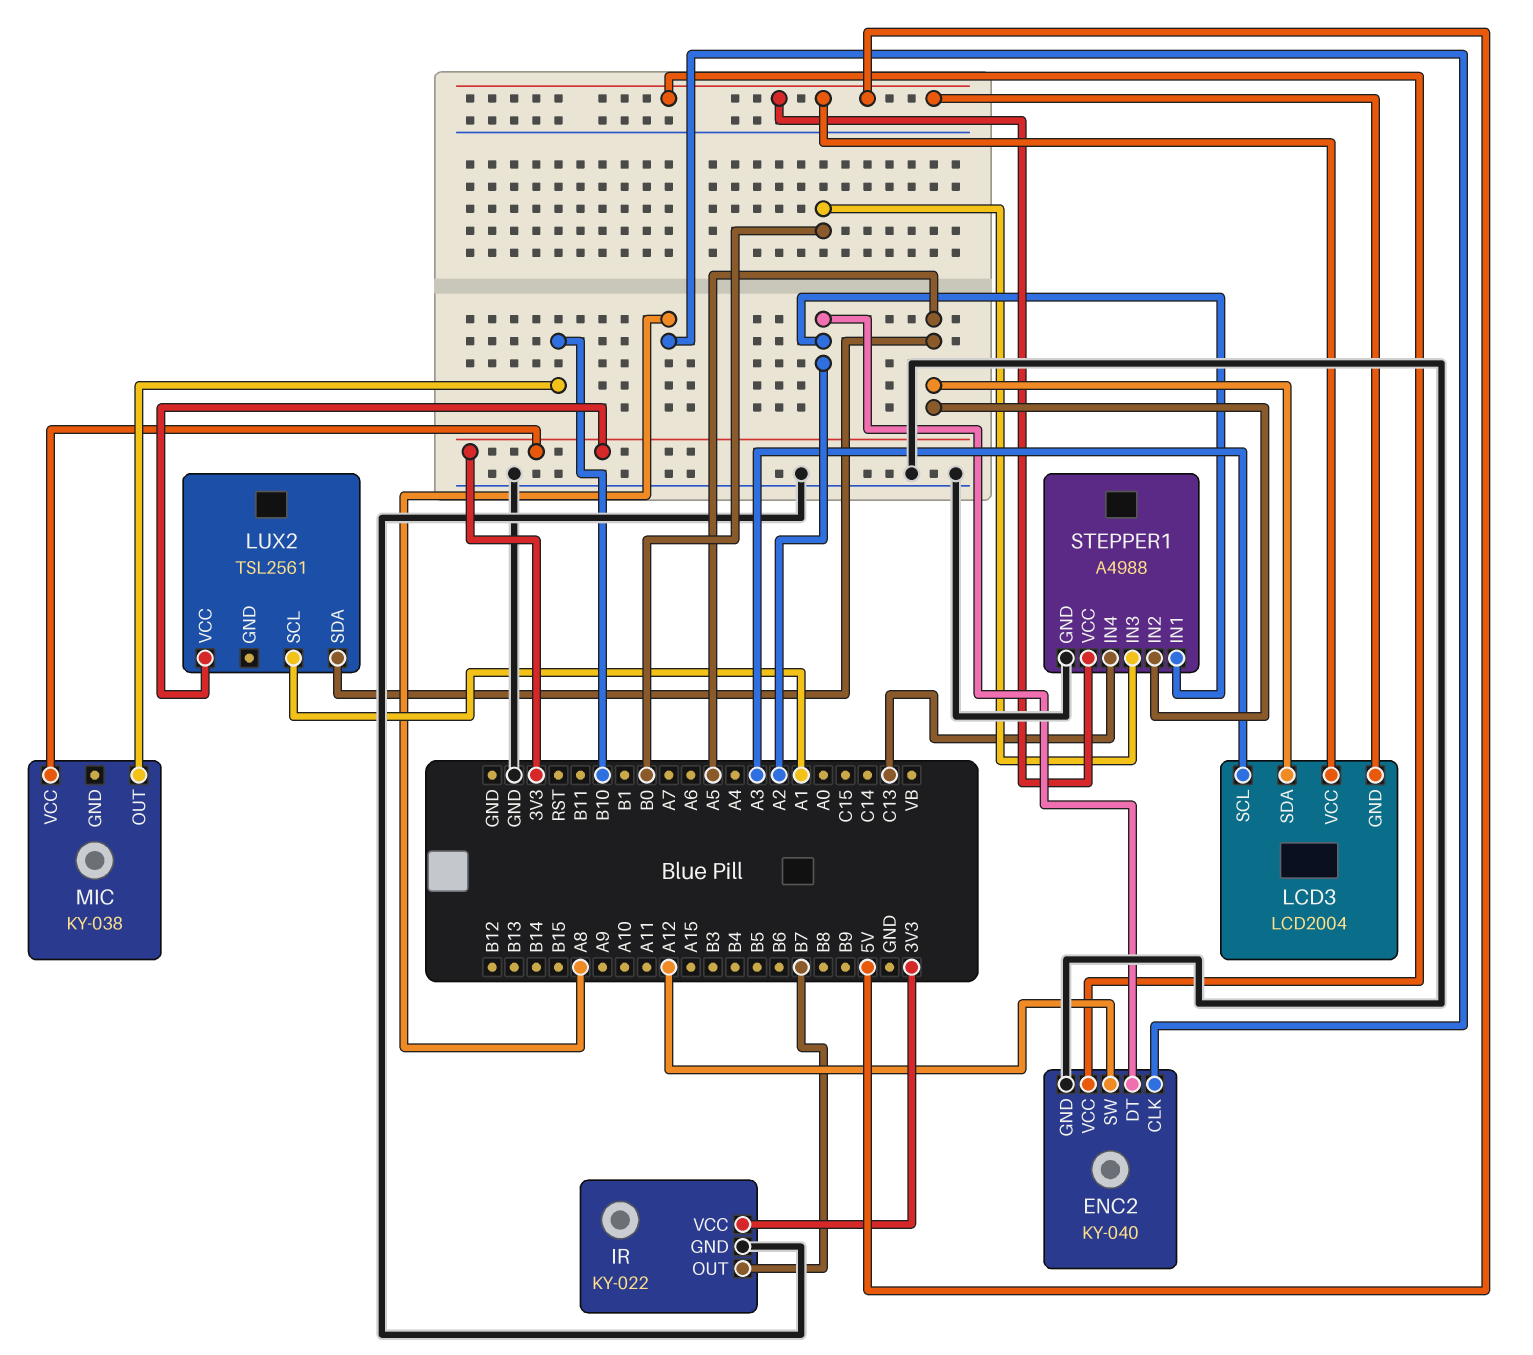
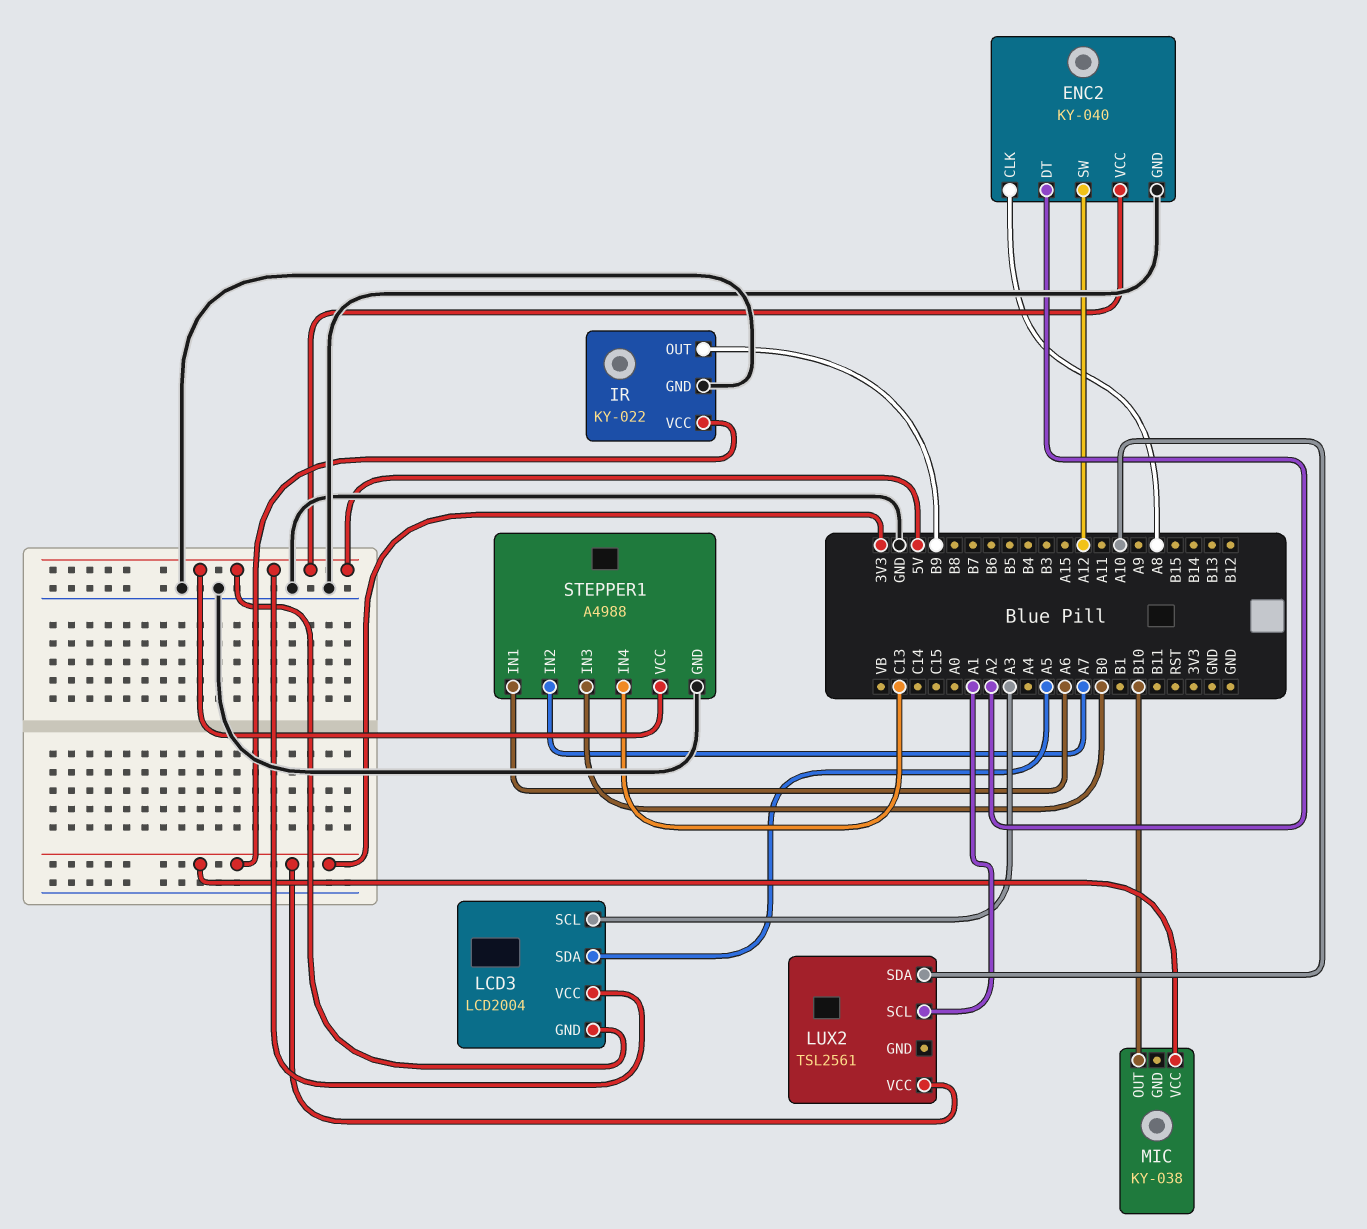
IR pin OUT: B7 -> B9
LUX2 pin SDA: A5 -> A10
STEPPER1 pin IN1: A2 -> A6
STEPPER1 pin IN2: A5 -> A7

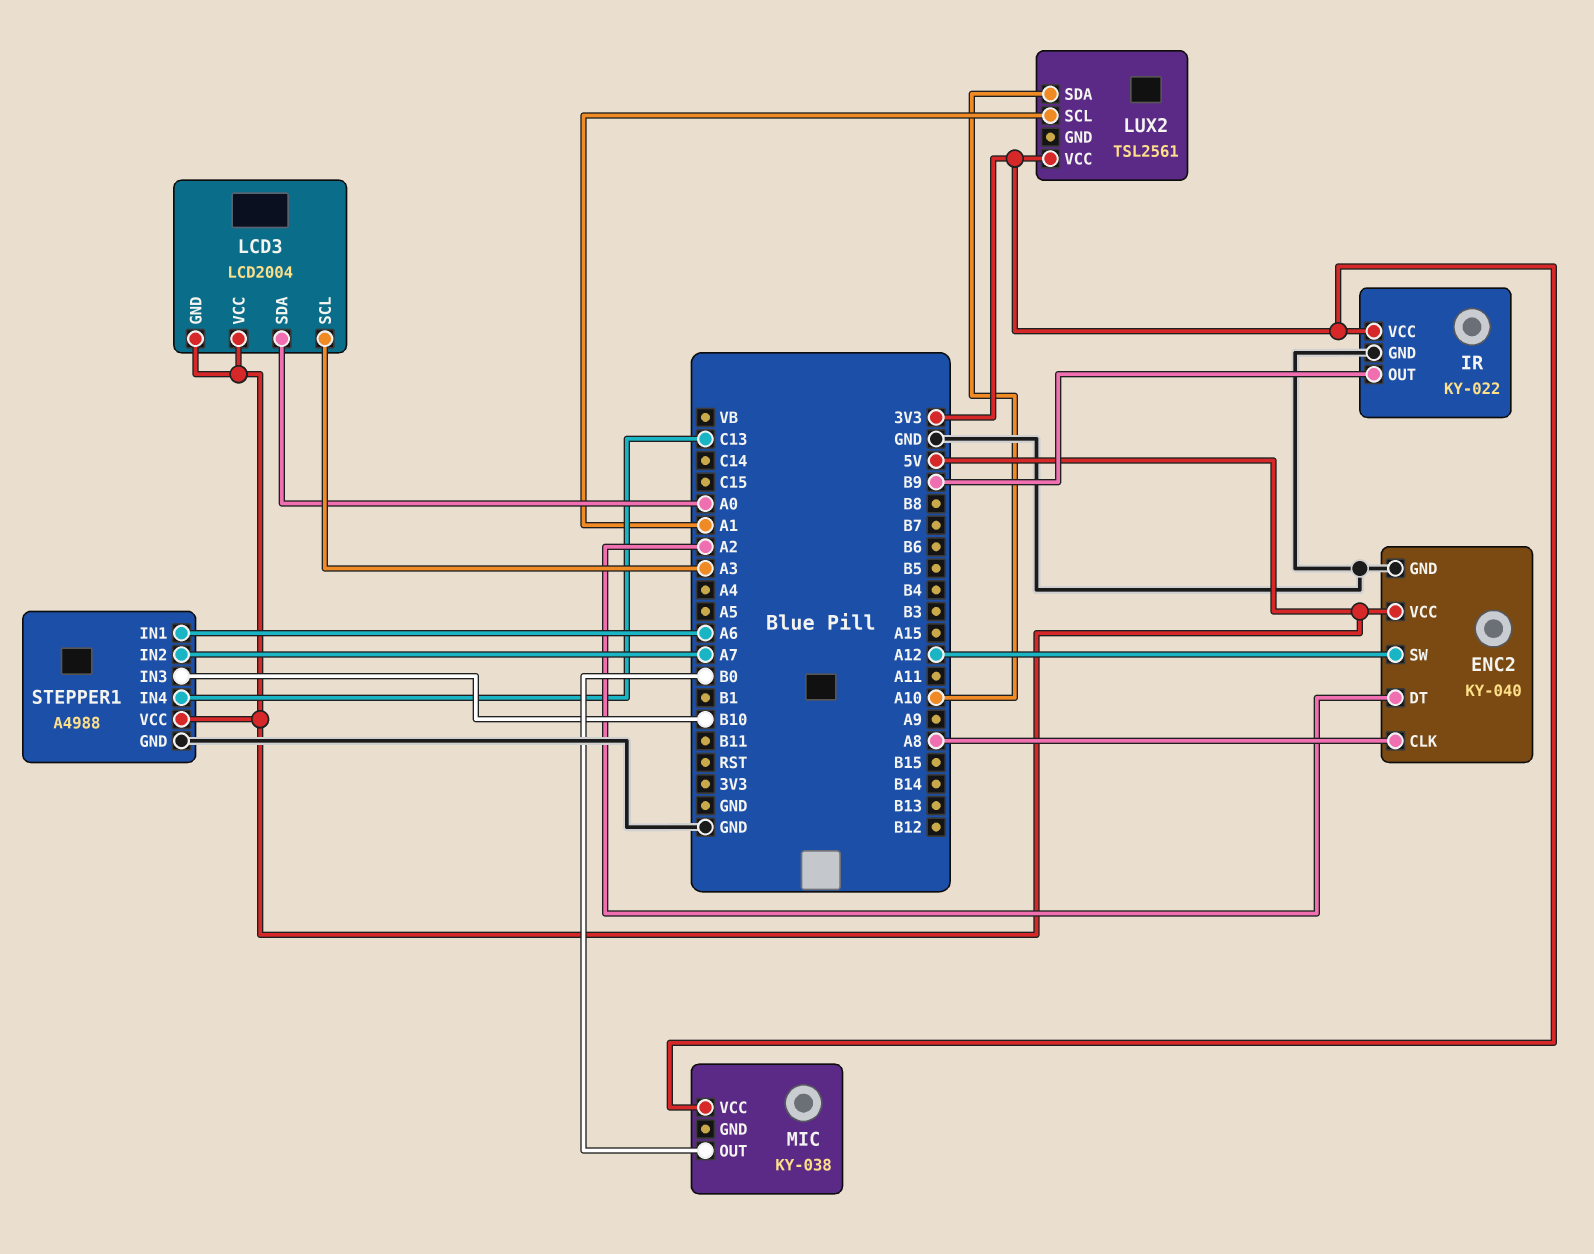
LCD3 pin SDA: A5 -> A0
MIC pin OUT: B10 -> B0
STEPPER1 pin IN3: B0 -> B10

